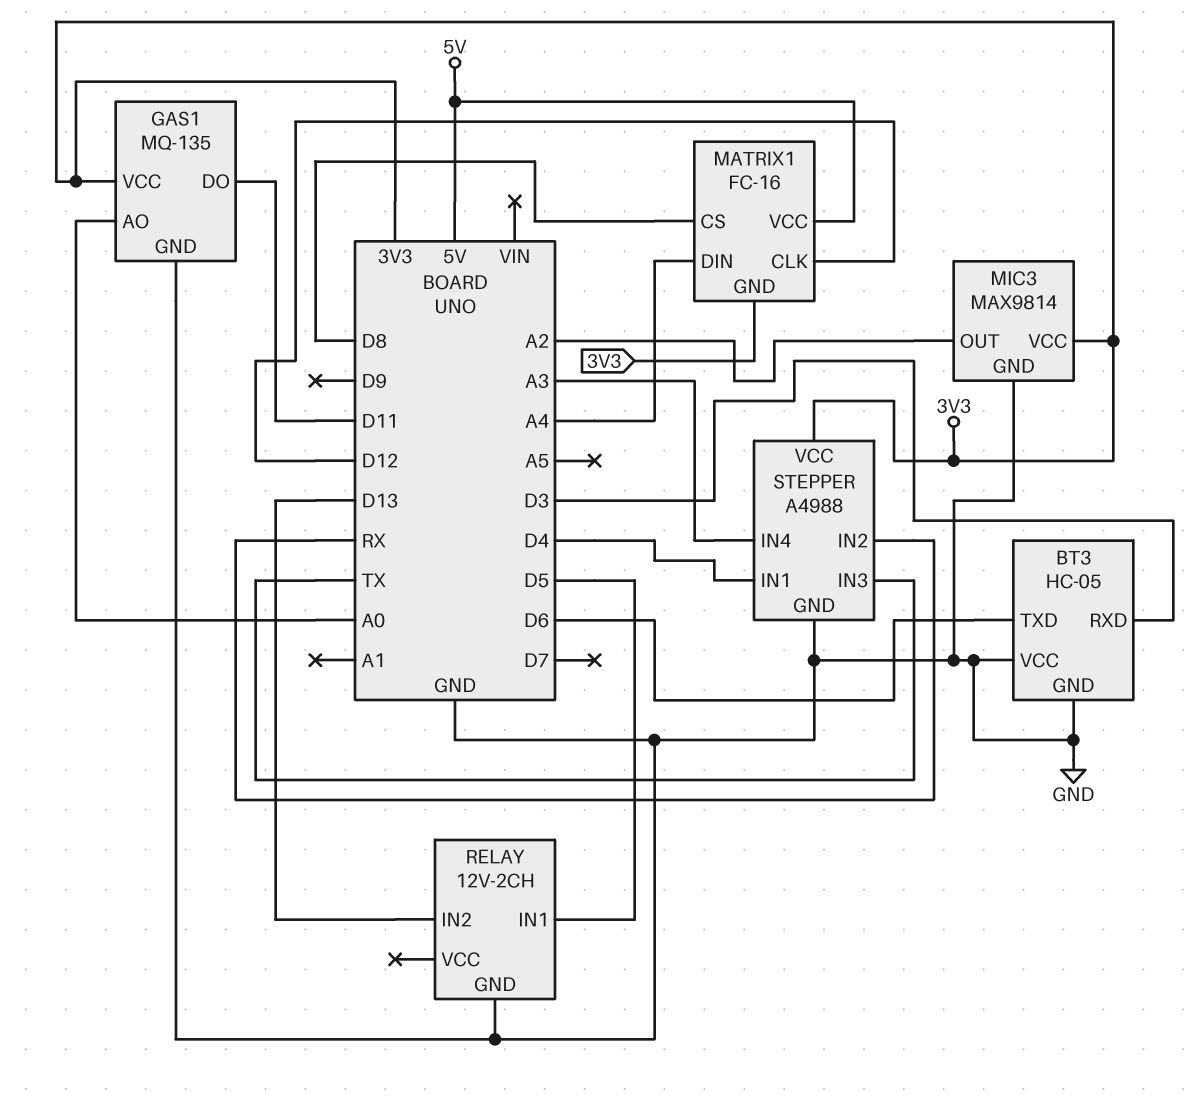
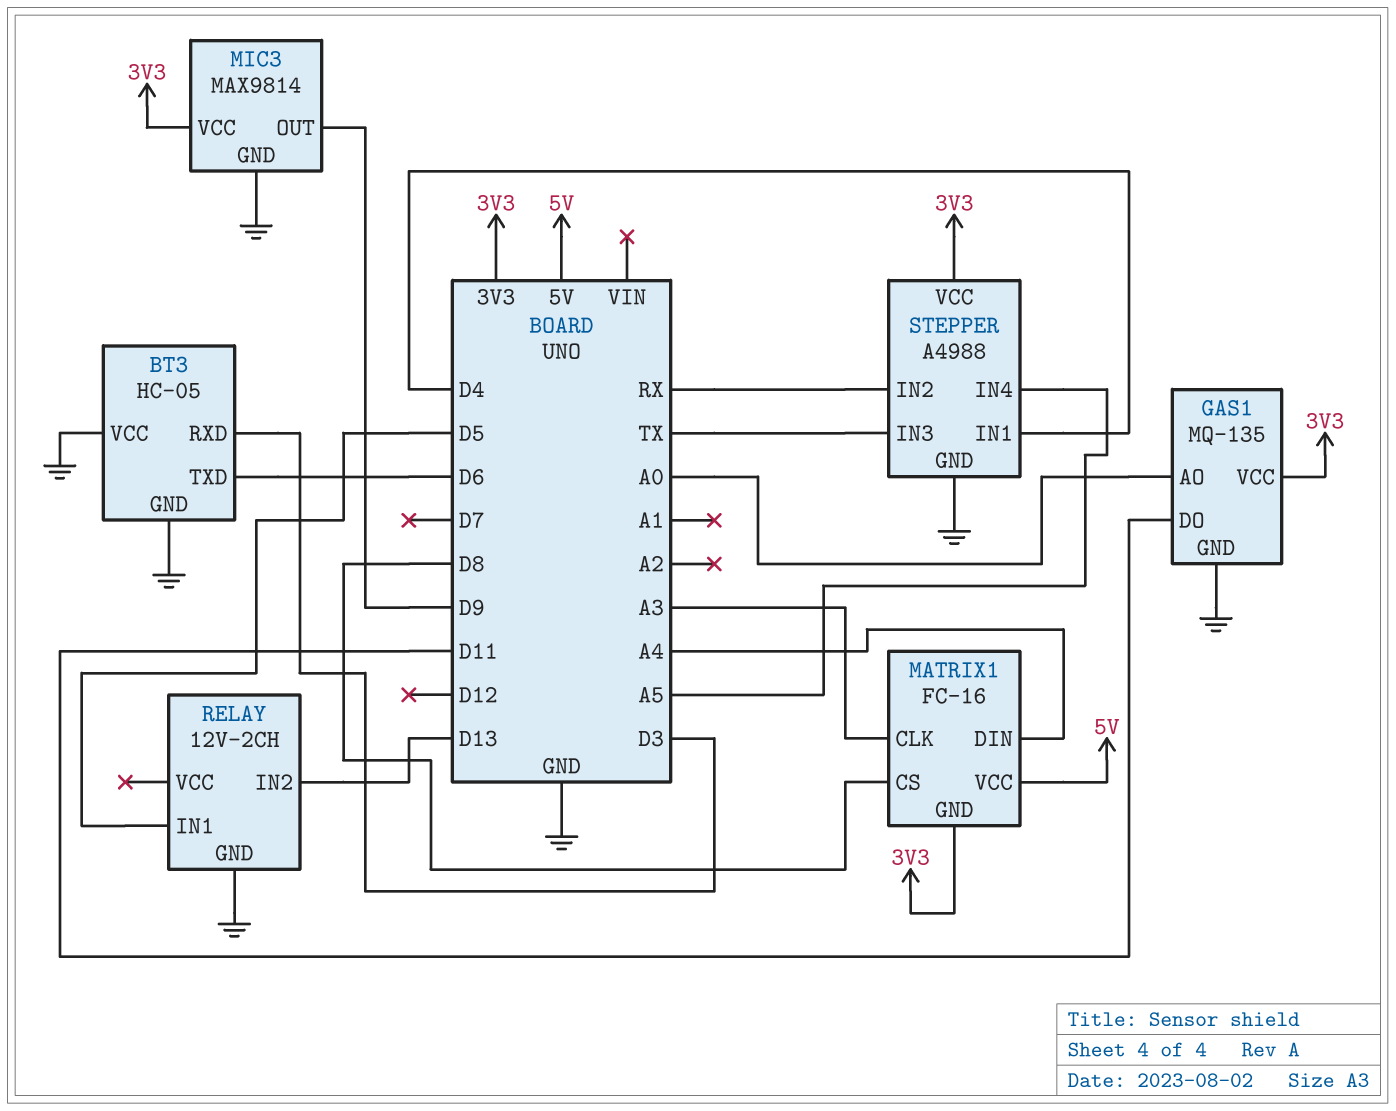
MATRIX1 pin CLK: D12 -> A3
MIC3 pin OUT: A2 -> D9
STEPPER pin IN4: A3 -> A5

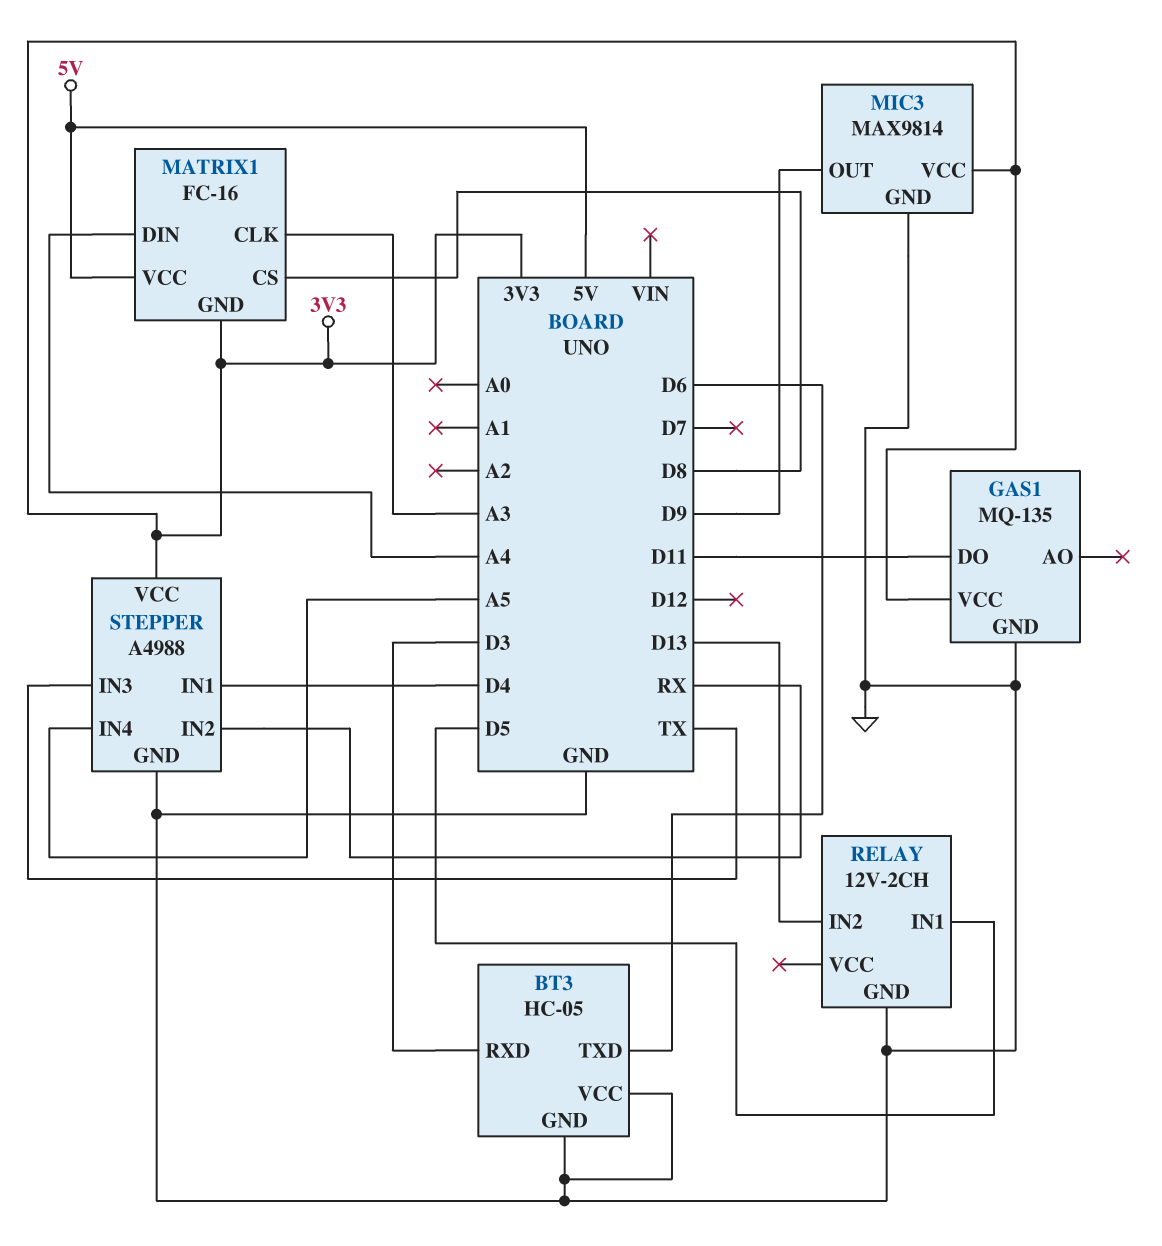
GAS1 pin AO: A0 -> none

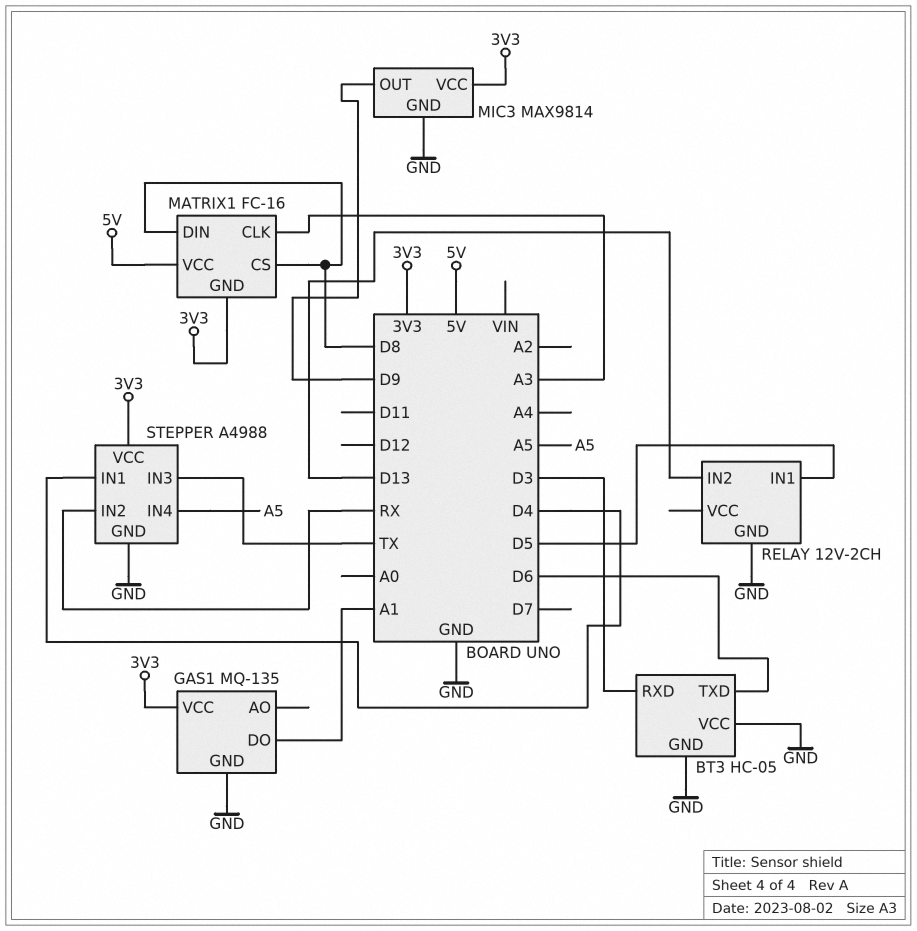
GAS1 pin DO: D11 -> A1
MATRIX1 pin DIN: A4 -> D8

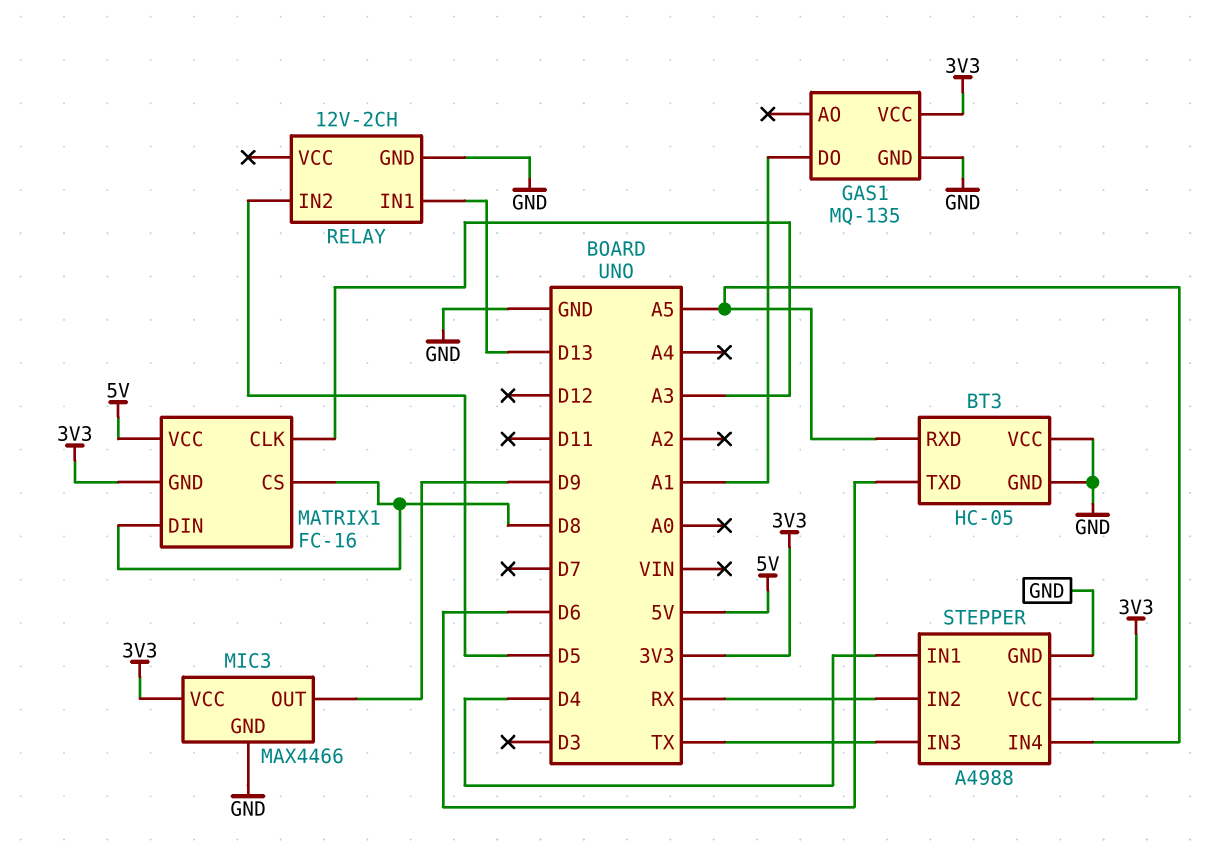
BT3 pin RXD: D3 -> A5
MIC3: MAX9814 -> MAX4466
RELAY pin IN1: D5 -> D13
RELAY pin IN2: D13 -> D5

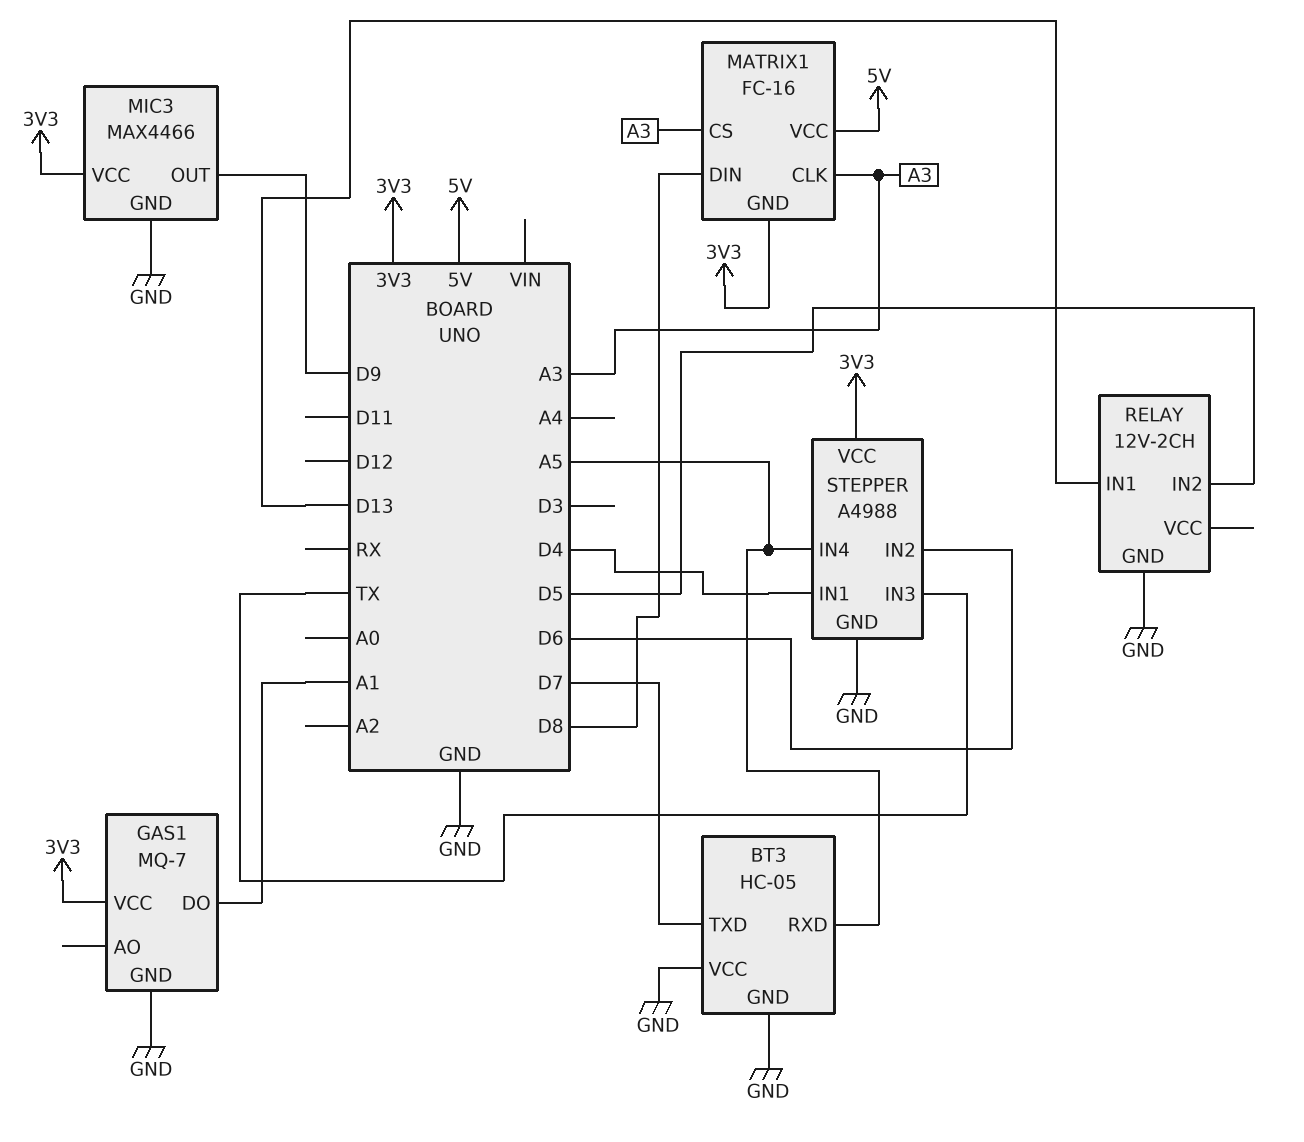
BT3 pin TXD: D6 -> D7
GAS1: MQ-135 -> MQ-7
MATRIX1 pin CS: D8 -> A3
STEPPER pin IN2: RX -> D6

